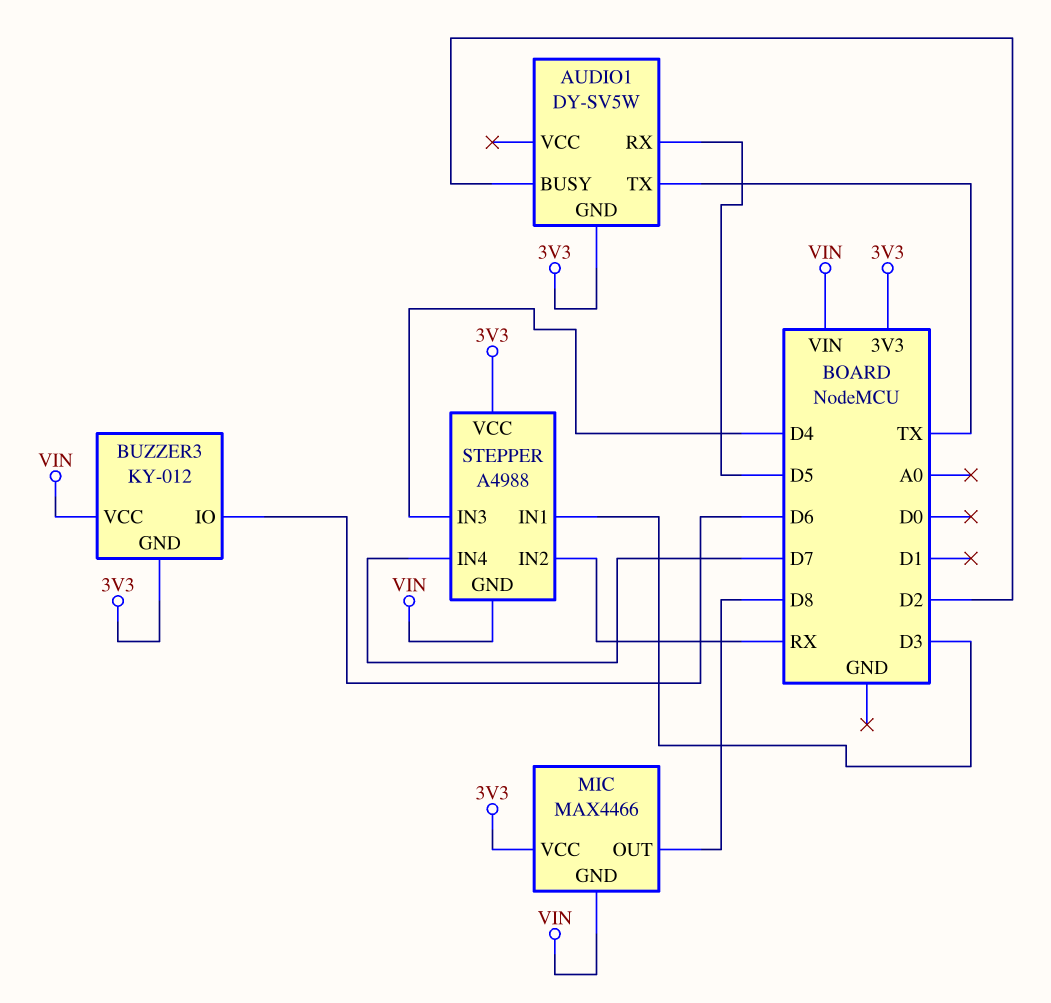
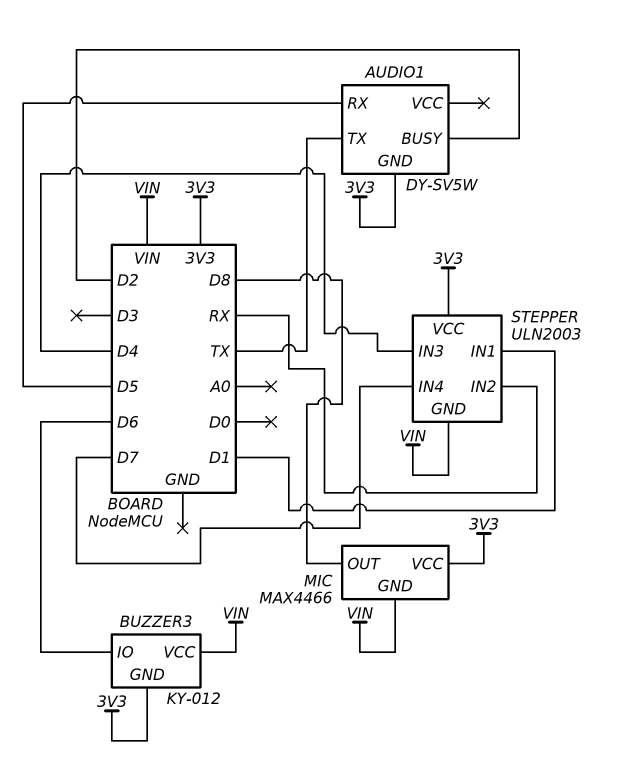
STEPPER: A4988 -> ULN2003
STEPPER pin IN1: D3 -> D1

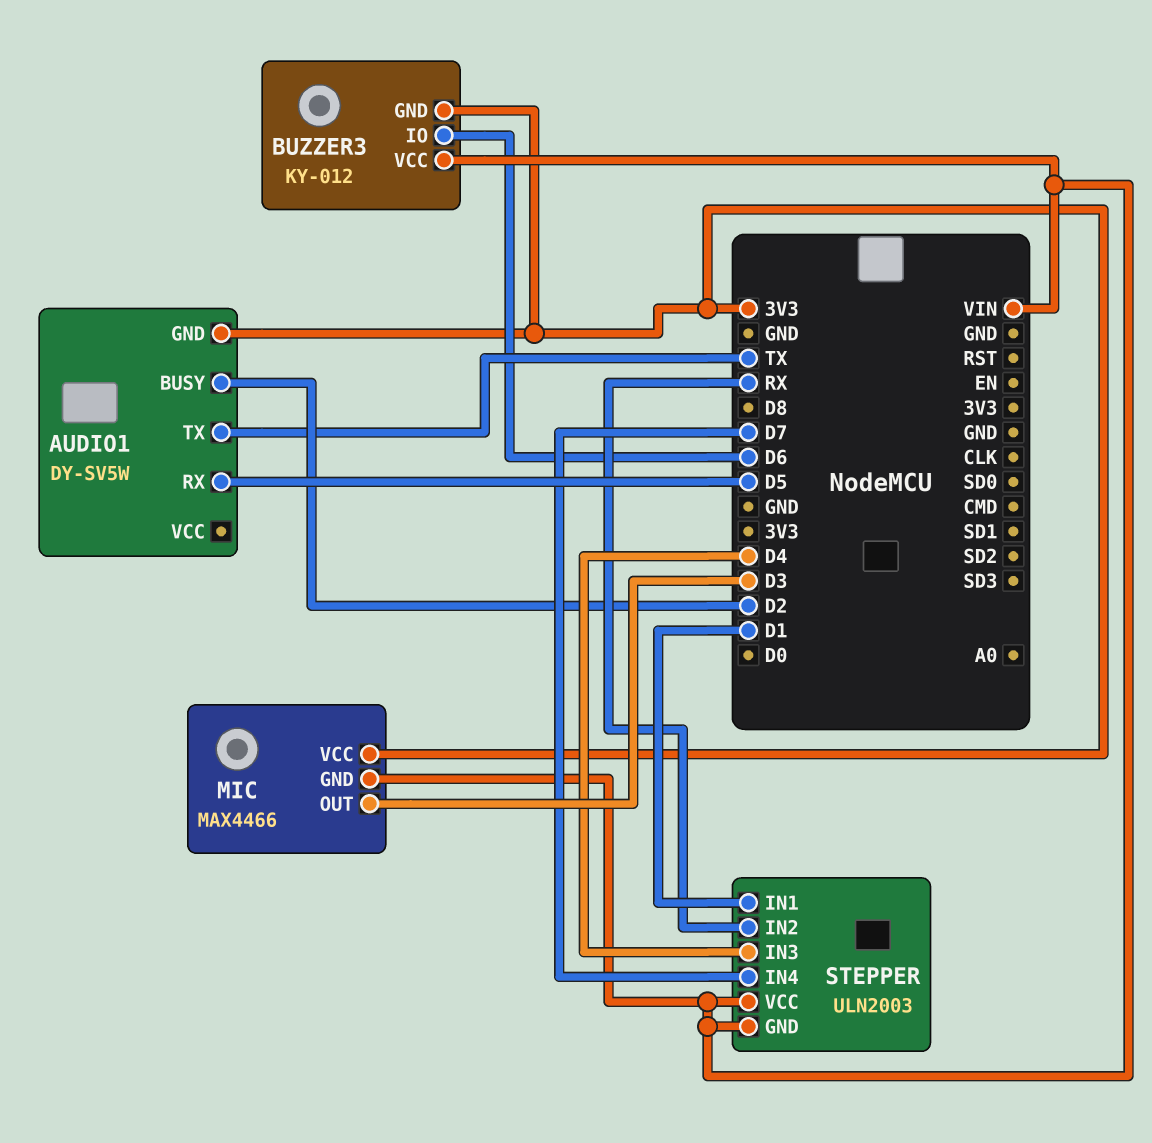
MIC pin OUT: D8 -> D3
STEPPER pin VCC: 3V3 -> VIN

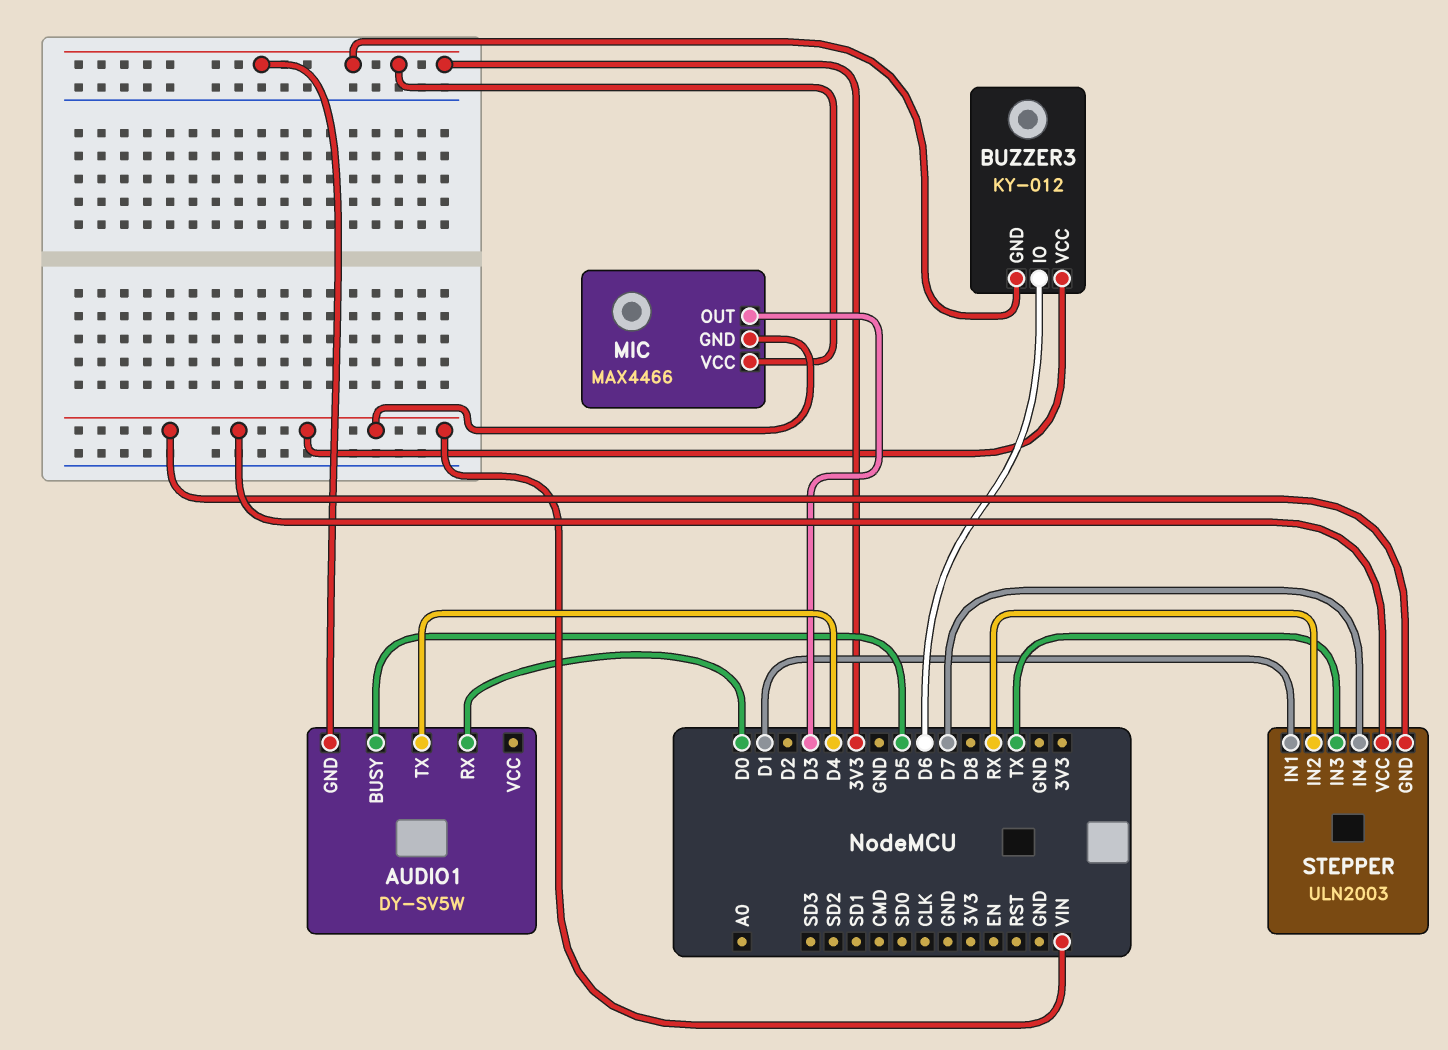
AUDIO1 pin BUSY: D2 -> D5
AUDIO1 pin RX: D5 -> D0
AUDIO1 pin TX: TX -> D4
STEPPER pin IN3: D4 -> TX

